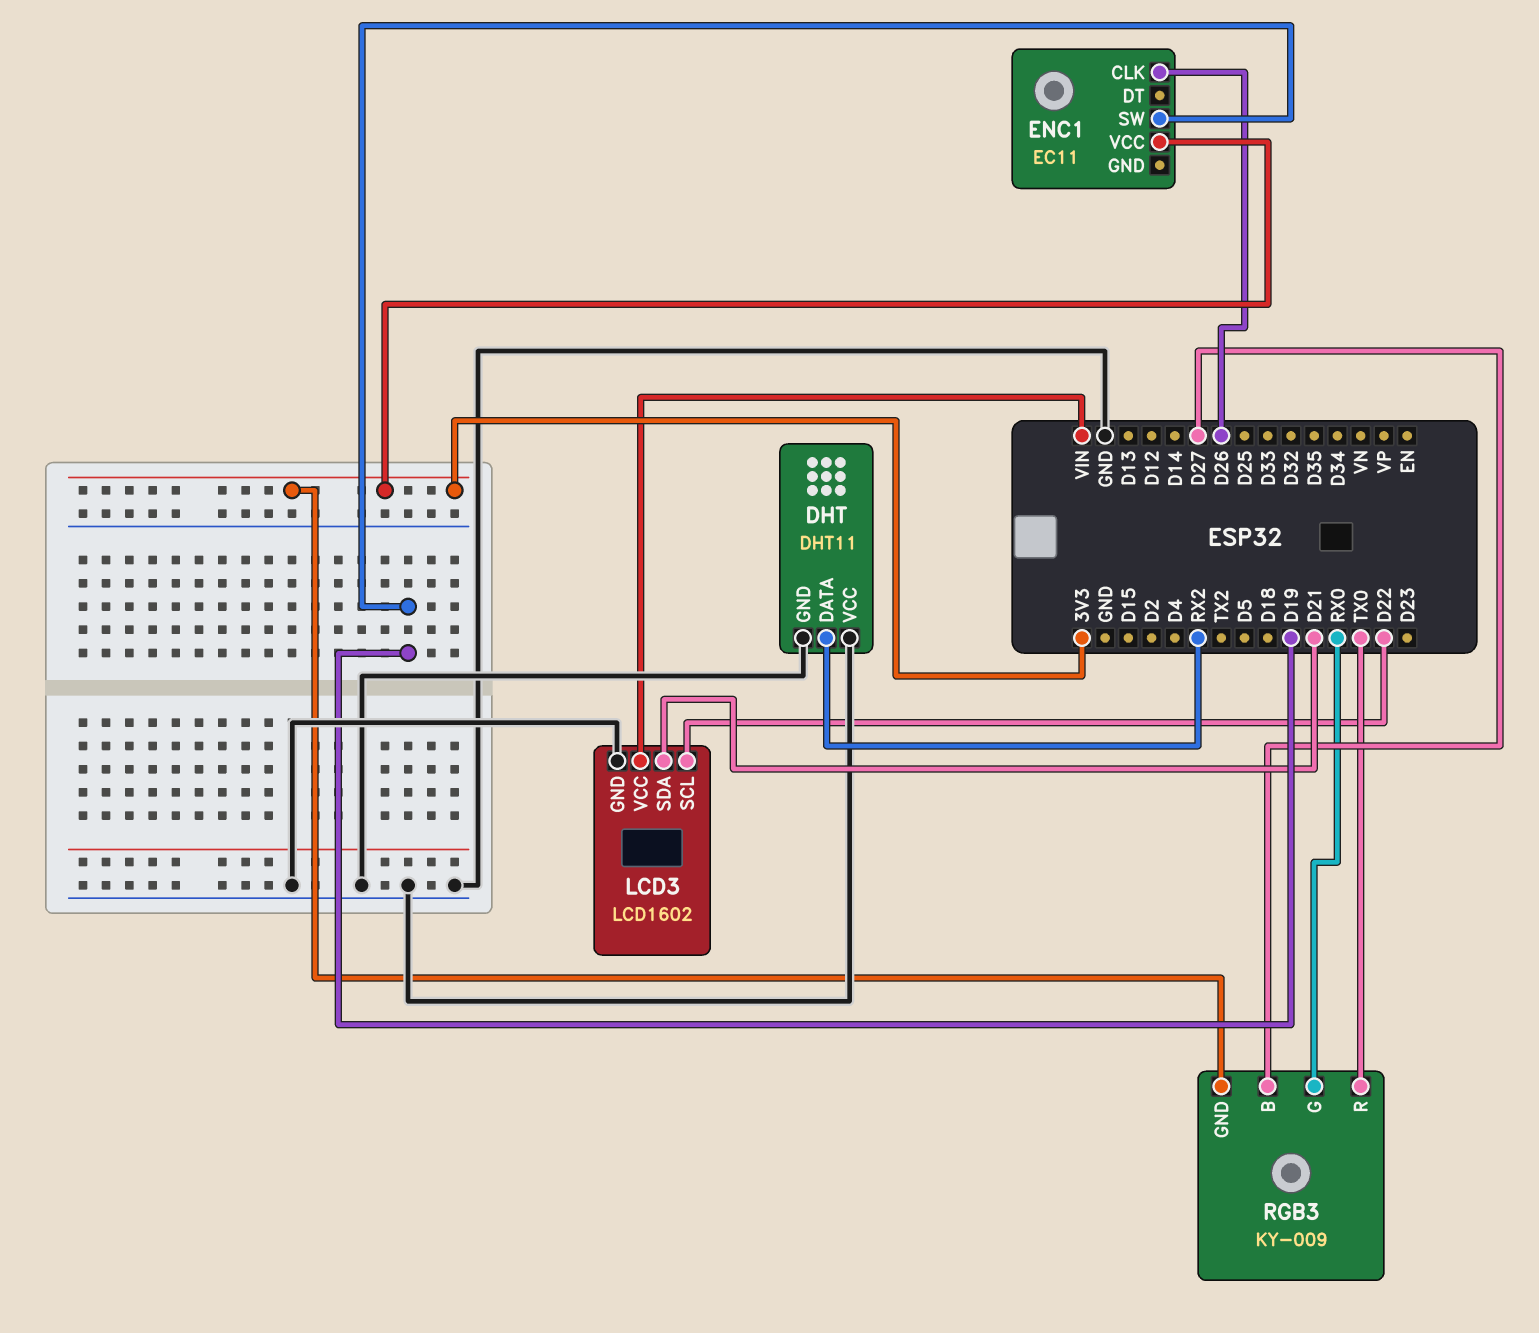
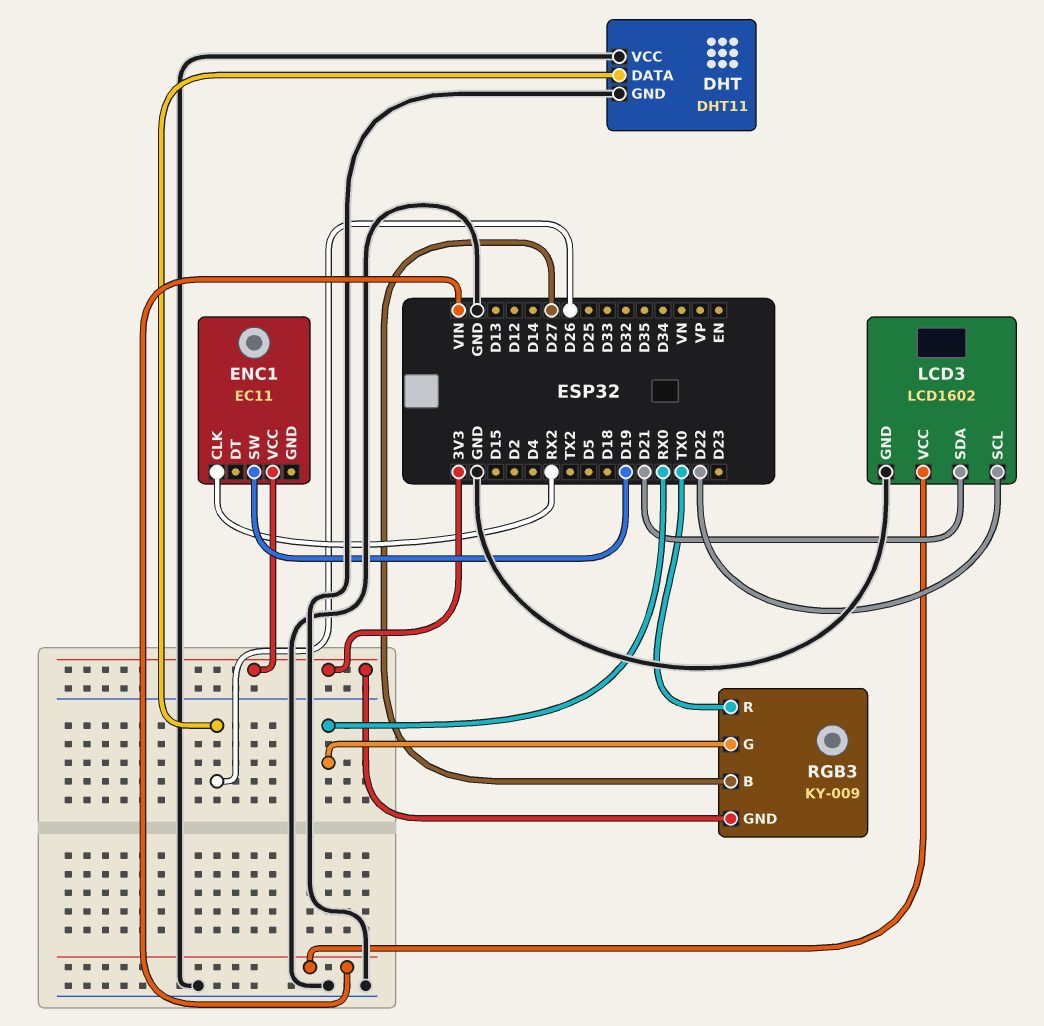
DHT pin DATA: RX2 -> D26
ENC1 pin CLK: D26 -> RX2

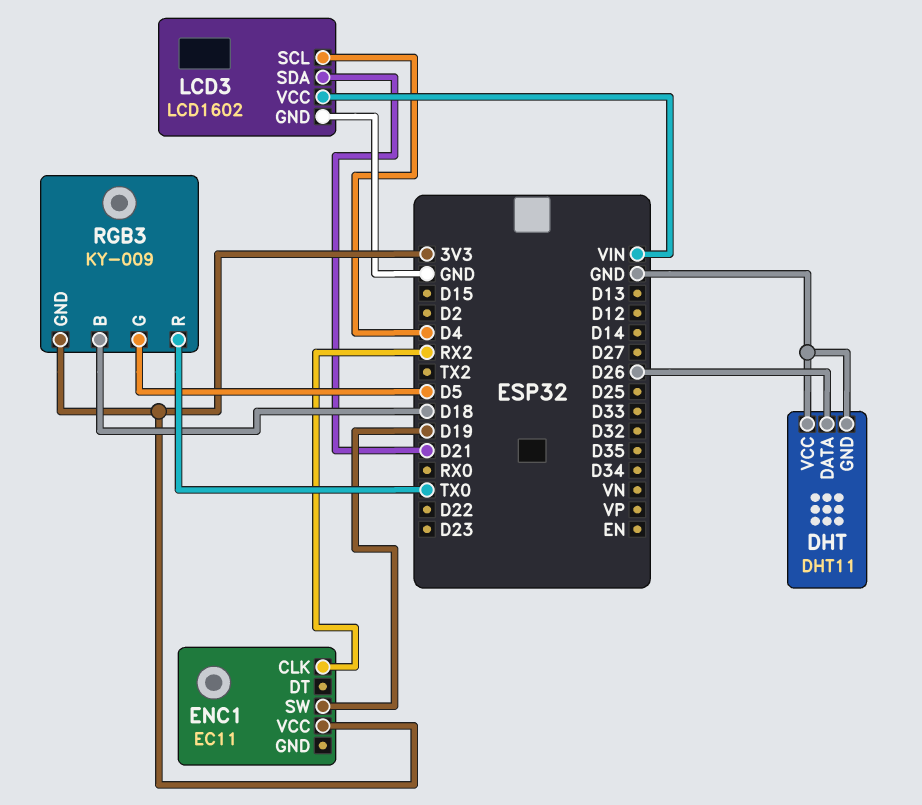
LCD3 pin SCL: D22 -> D4
RGB3 pin B: D27 -> D18
RGB3 pin G: RX0 -> D5

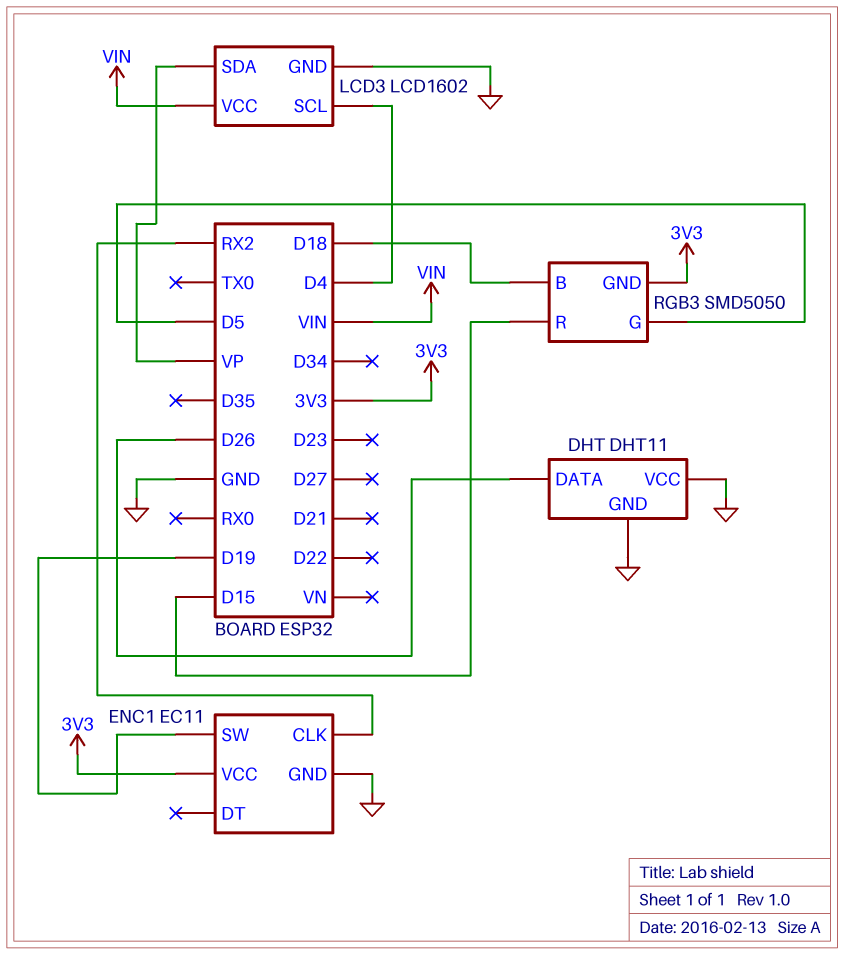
ENC1 pin GND: none -> GND
LCD3 pin SDA: D21 -> VP
RGB3: KY-009 -> SMD5050
RGB3 pin R: TX0 -> D15

